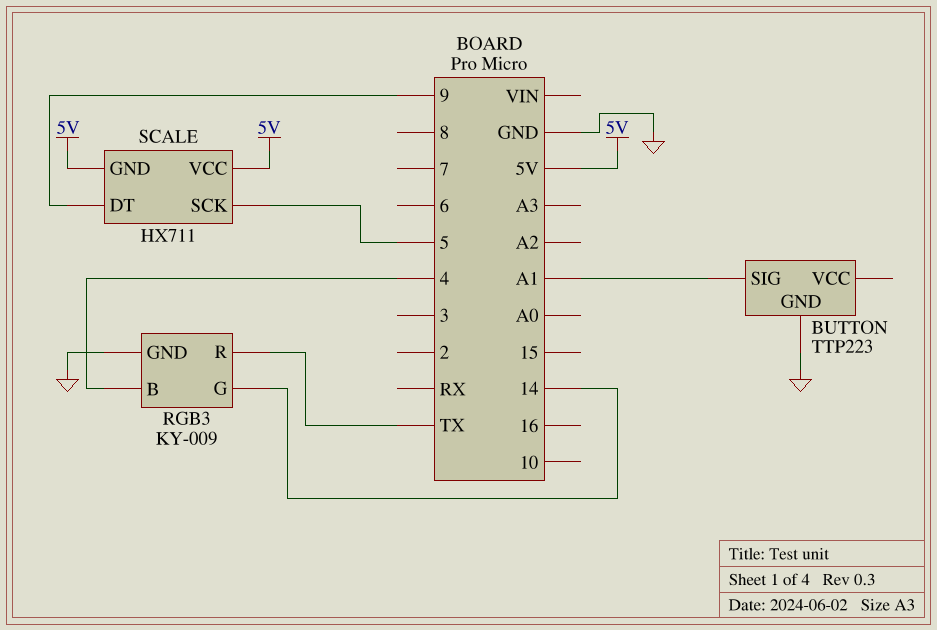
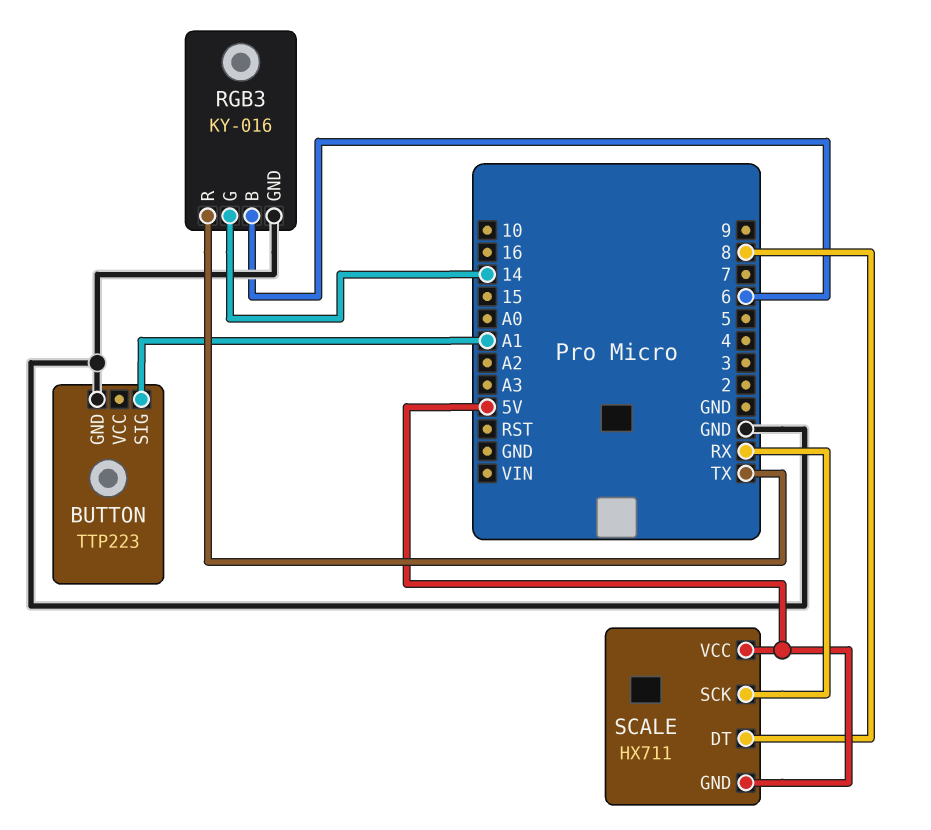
RGB3: KY-009 -> KY-016
RGB3 pin B: 4 -> 6
SCALE pin DT: 9 -> 8
SCALE pin SCK: 5 -> RX

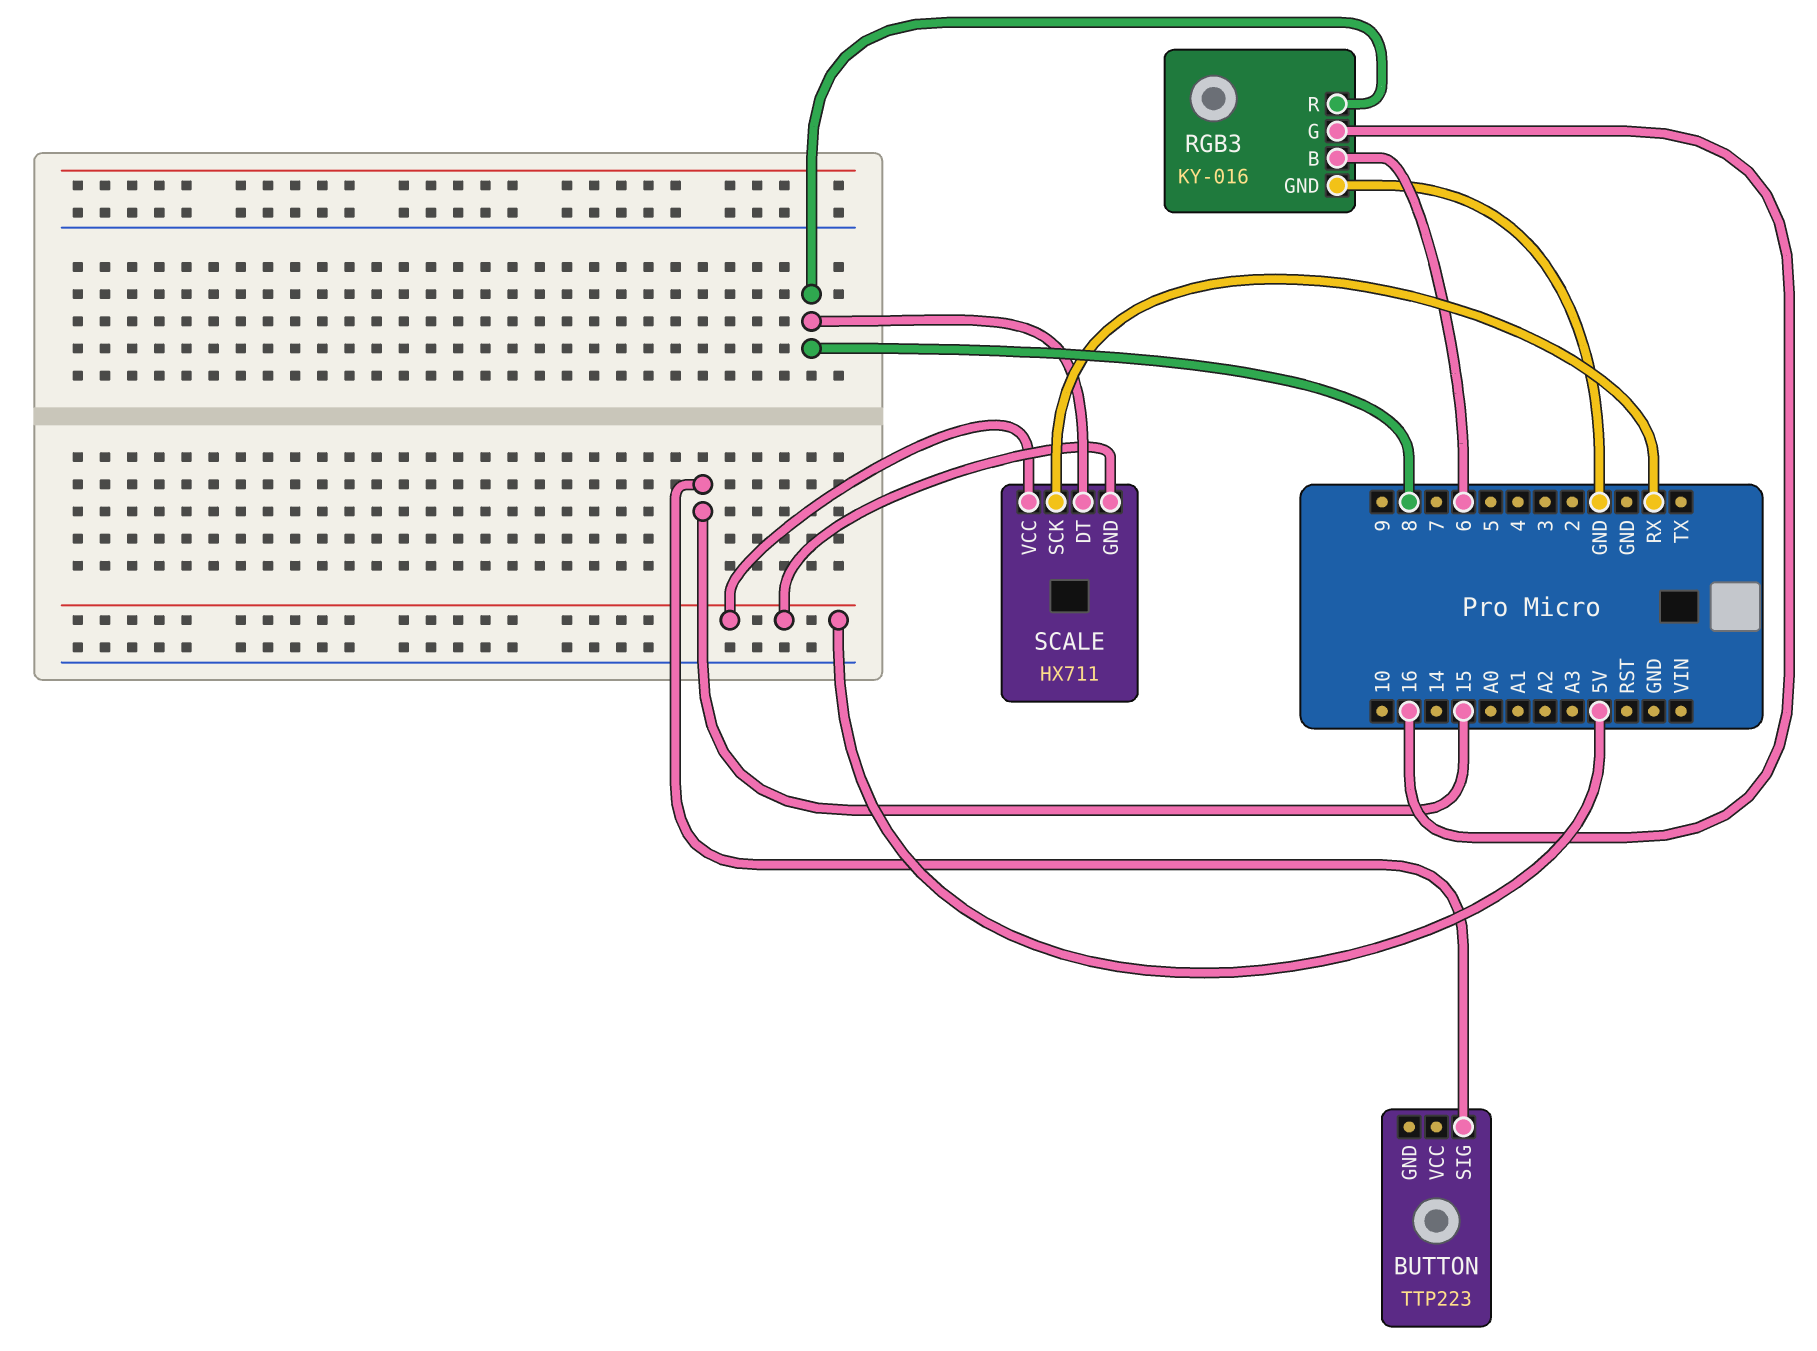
BUTTON pin GND: GND -> none
BUTTON pin SIG: A1 -> 15
RGB3 pin G: 14 -> 16
RGB3 pin R: TX -> 8

